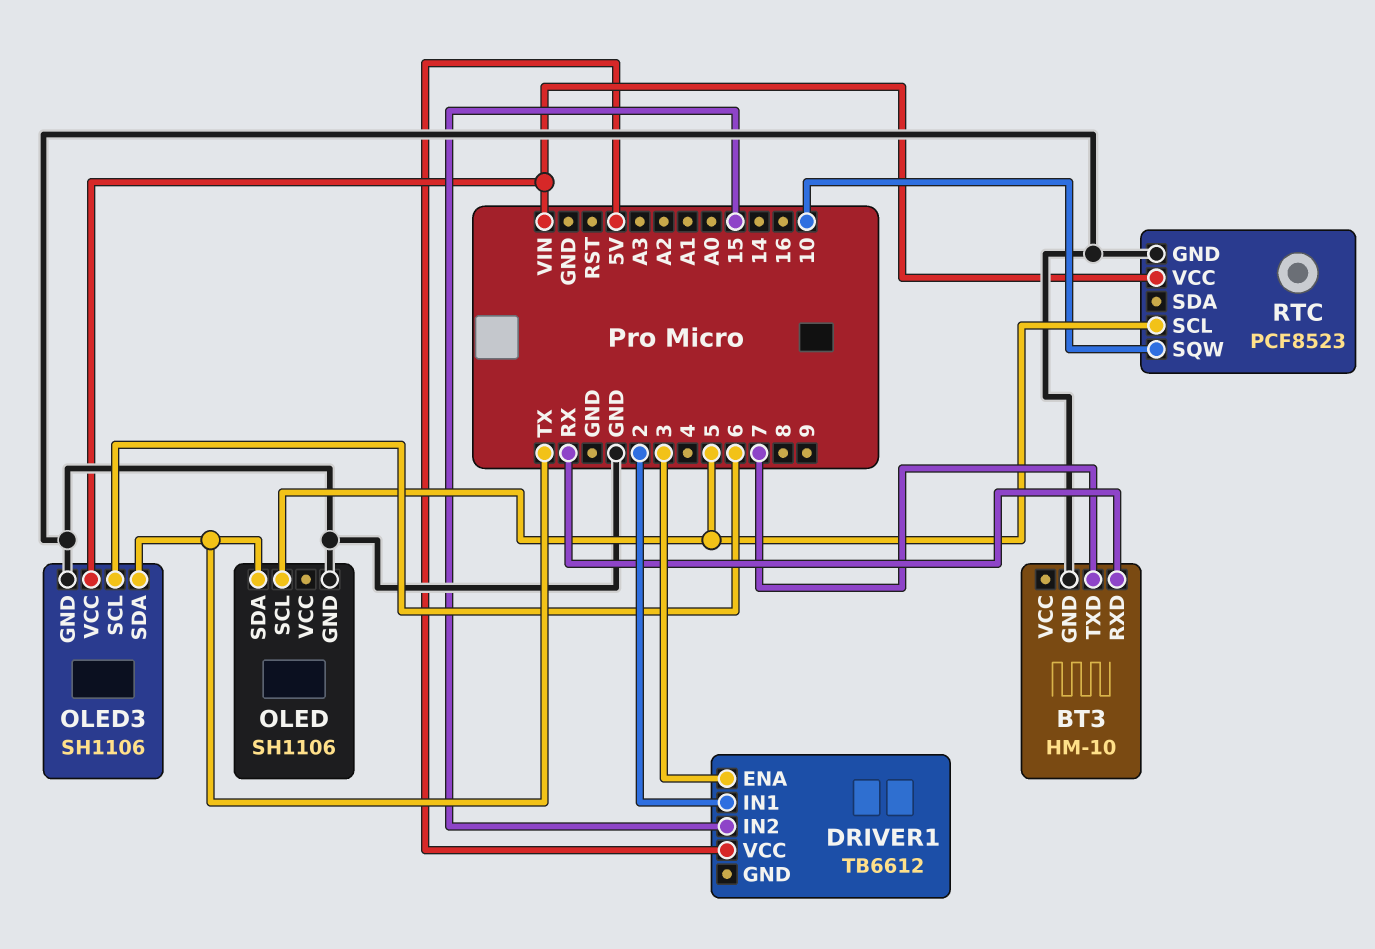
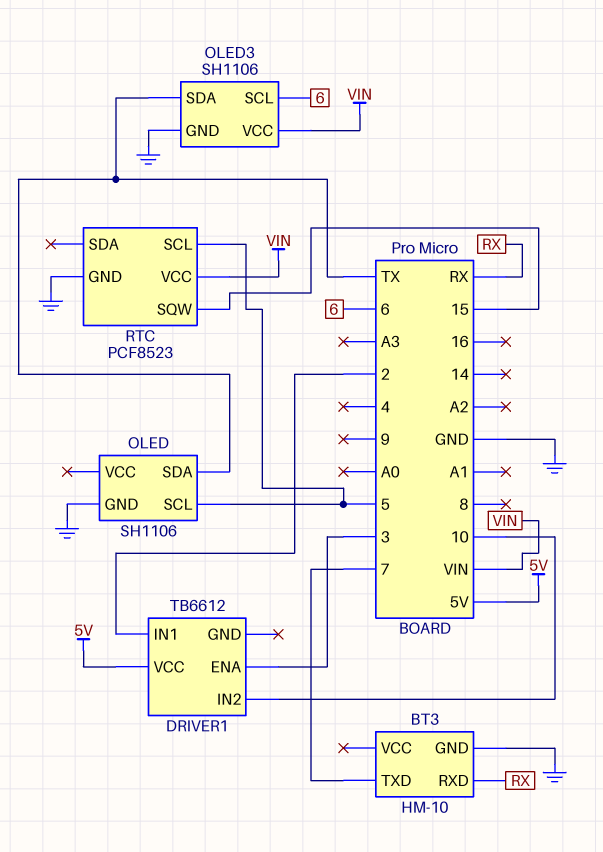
DRIVER1 pin IN2: 15 -> 10
RTC pin SQW: 10 -> 15

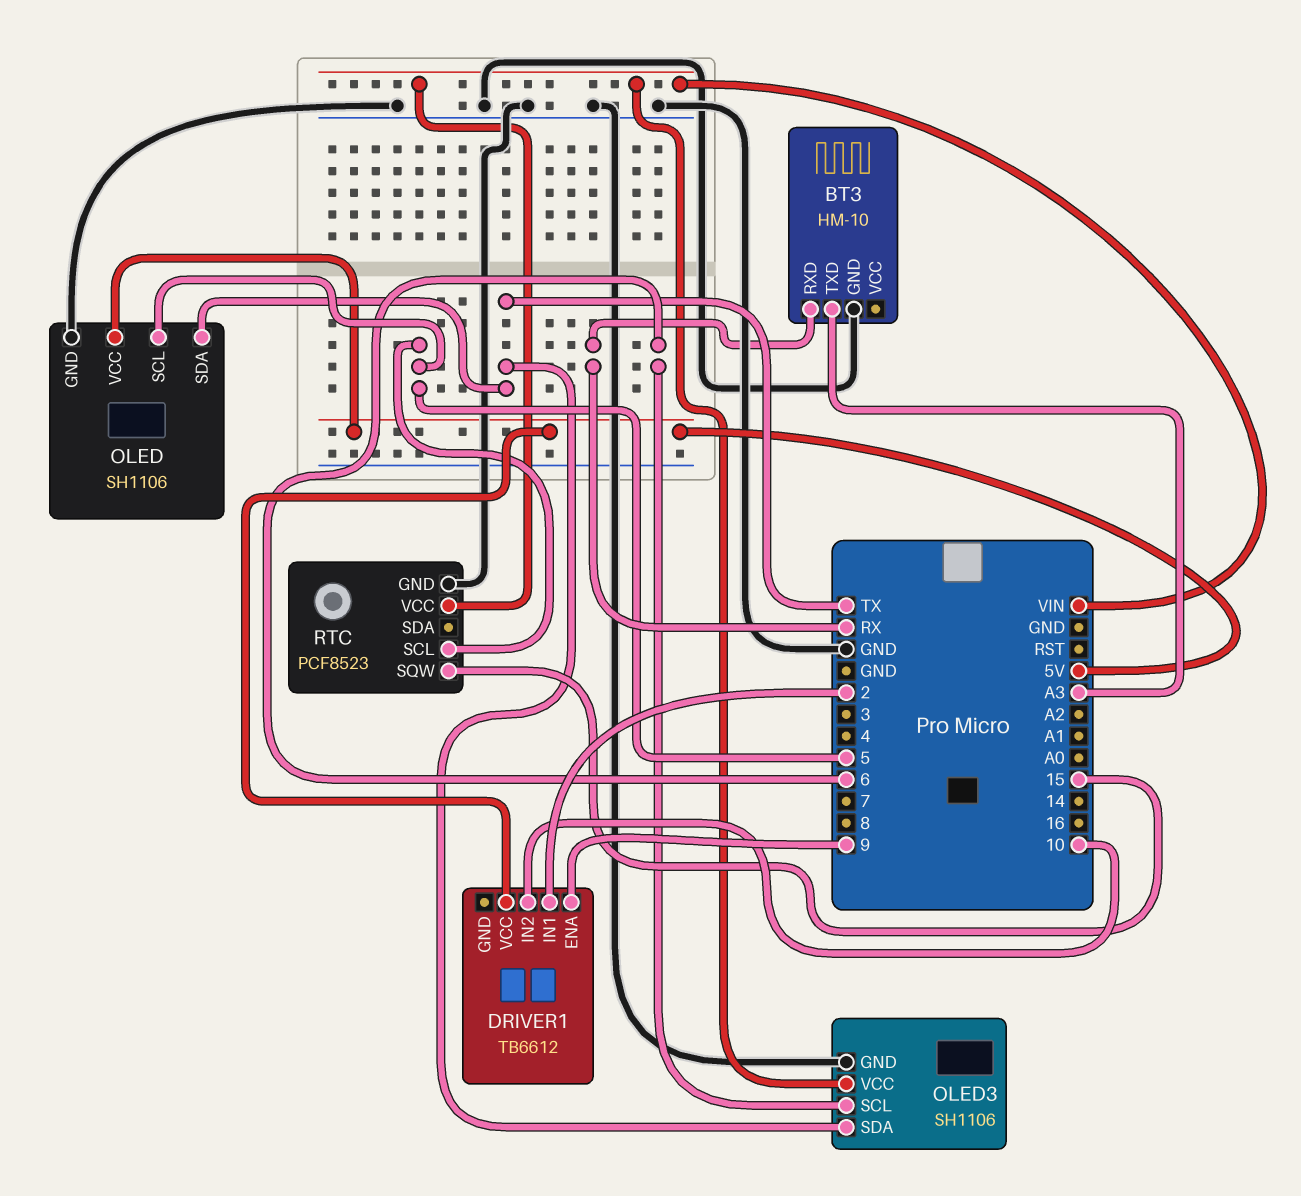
BT3 pin TXD: 7 -> A3
DRIVER1 pin ENA: 3 -> 9
OLED pin VCC: none -> 5V

